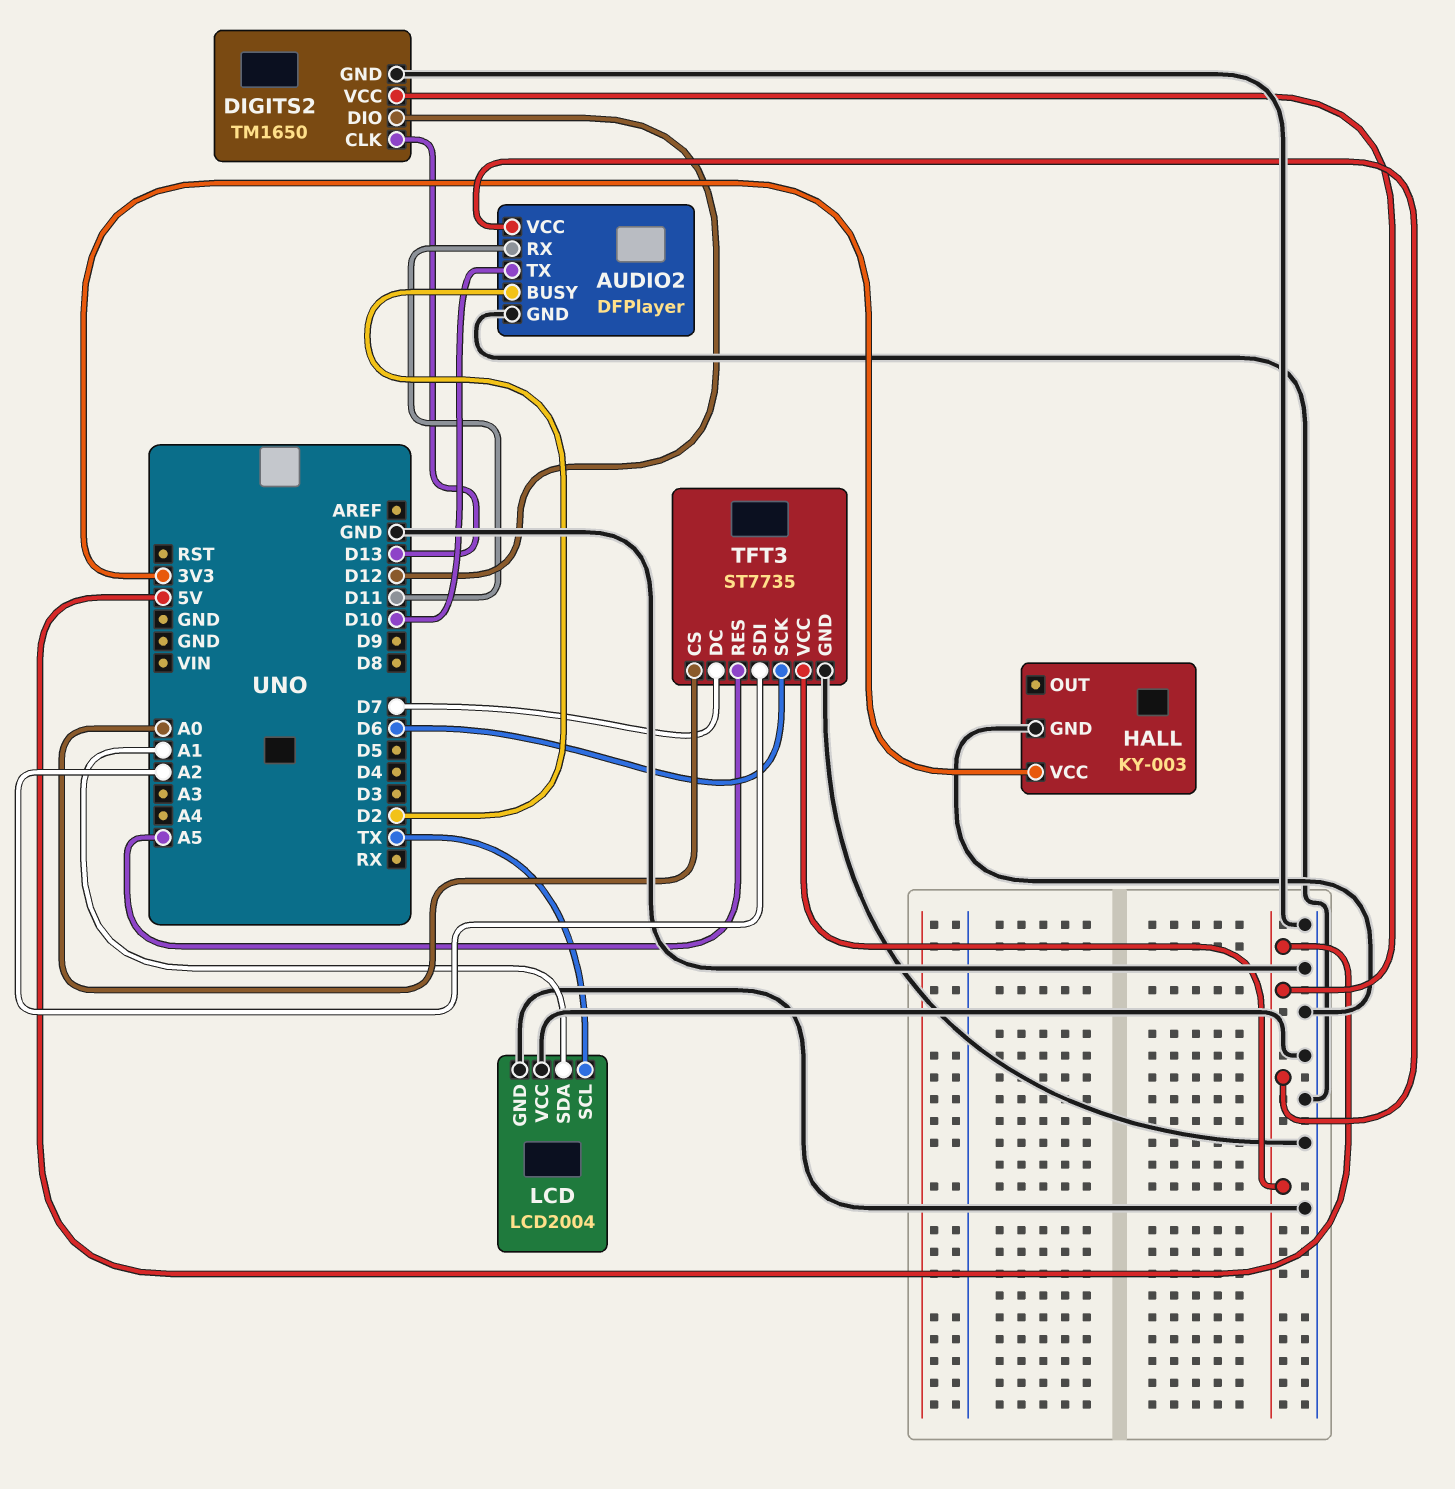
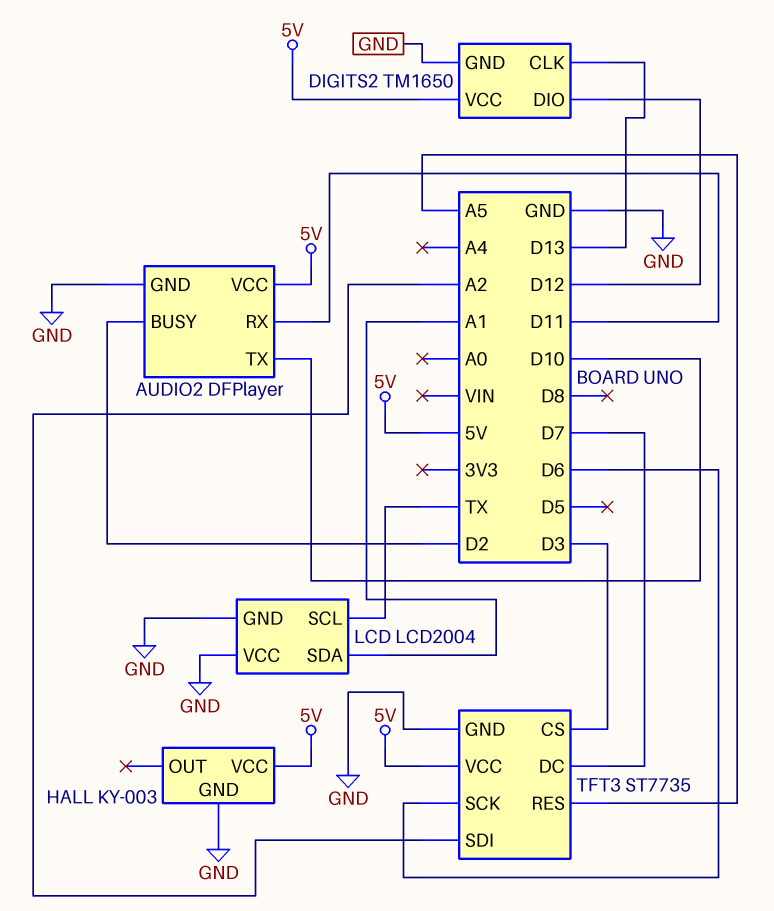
HALL pin VCC: 3V3 -> 5V
TFT3 pin CS: A0 -> D3

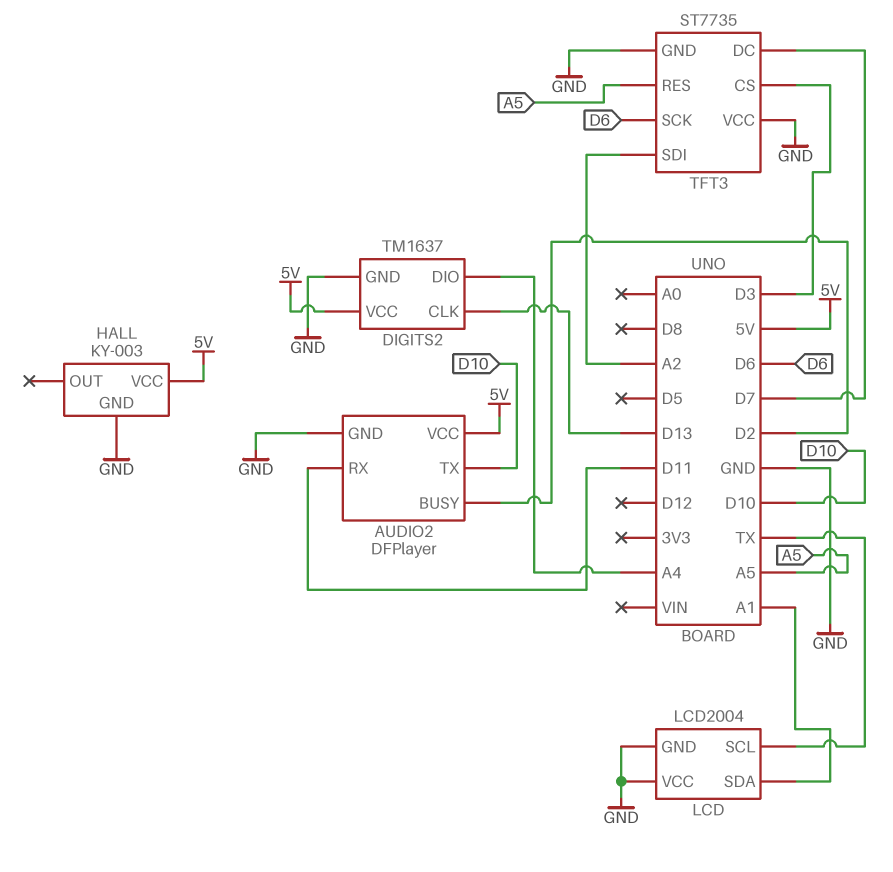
DIGITS2: TM1650 -> TM1637
DIGITS2 pin DIO: D12 -> A4
TFT3 pin VCC: 5V -> GND

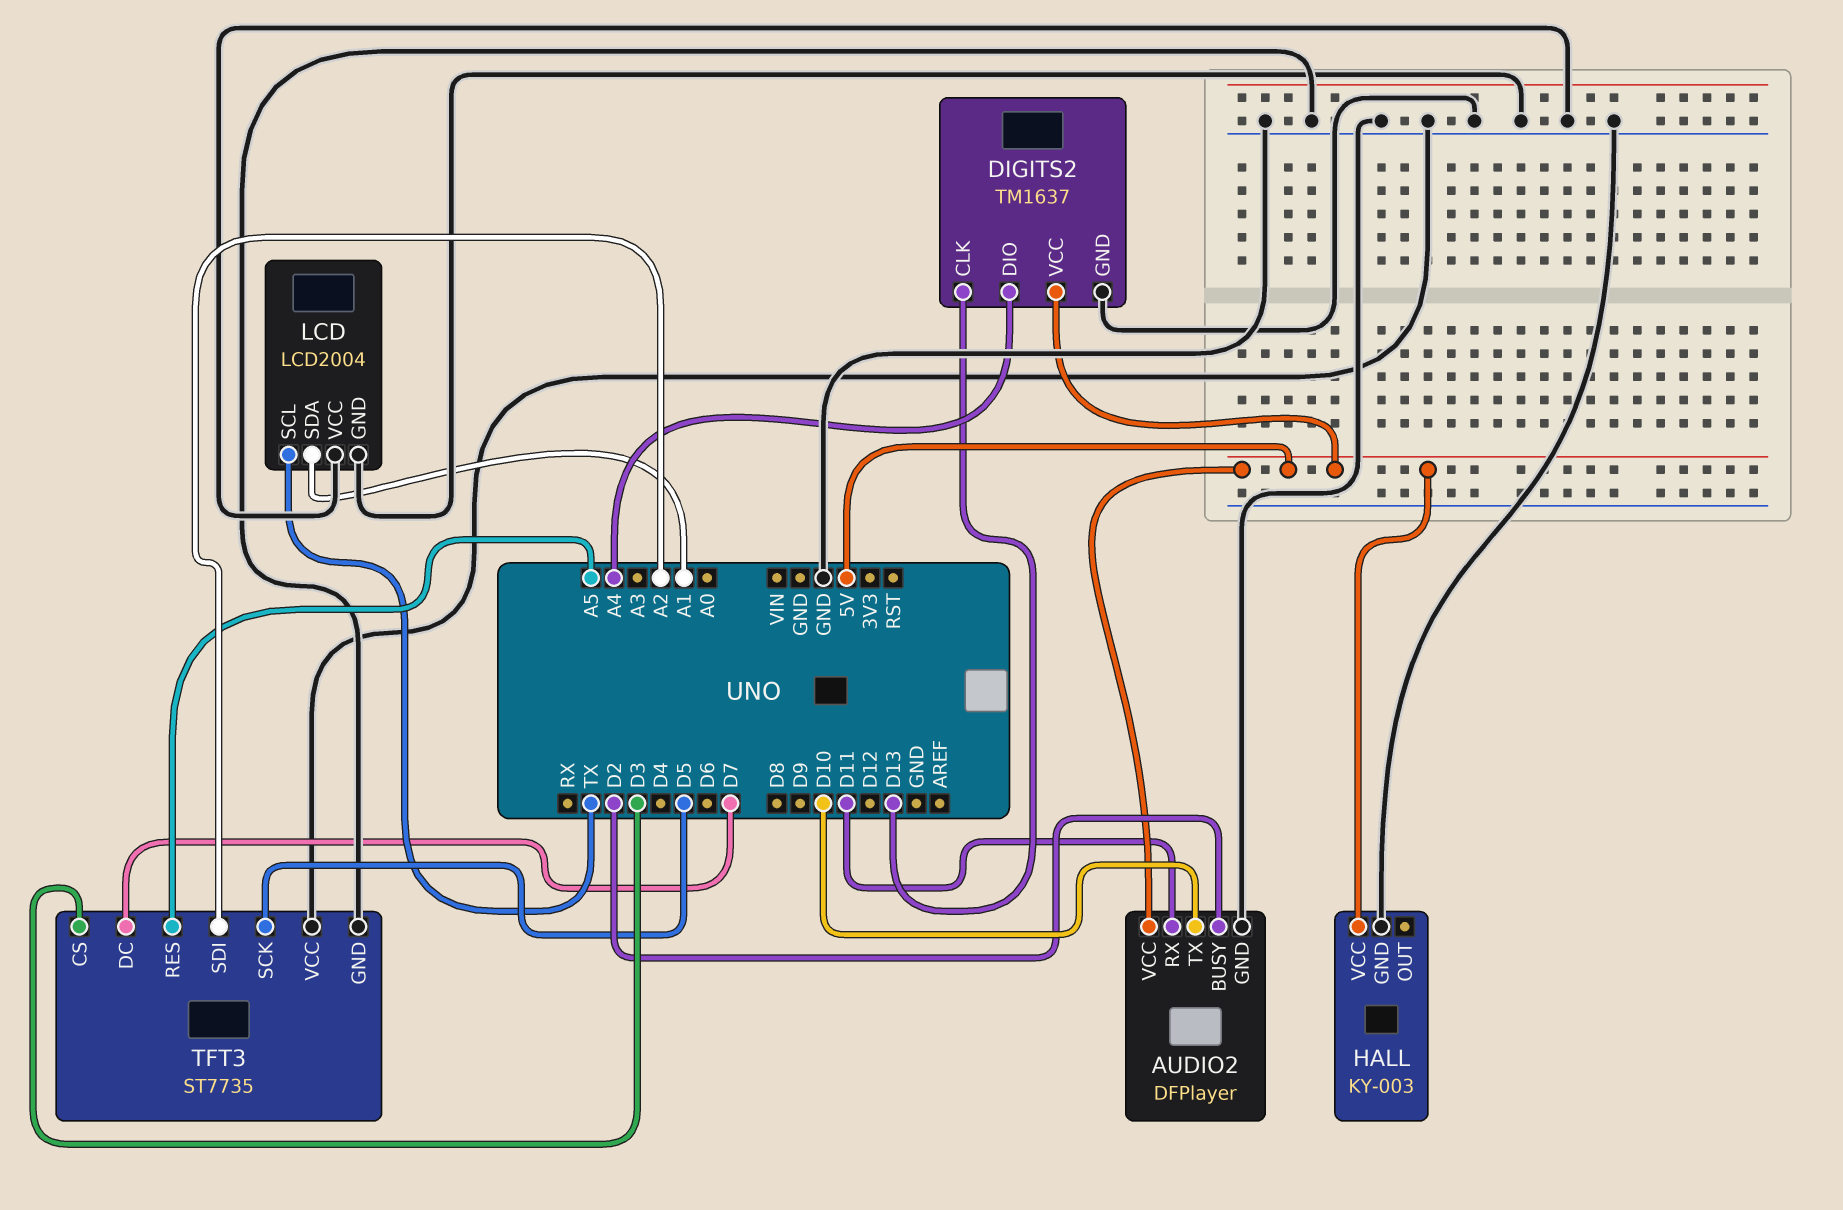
TFT3 pin SCK: D6 -> D5

